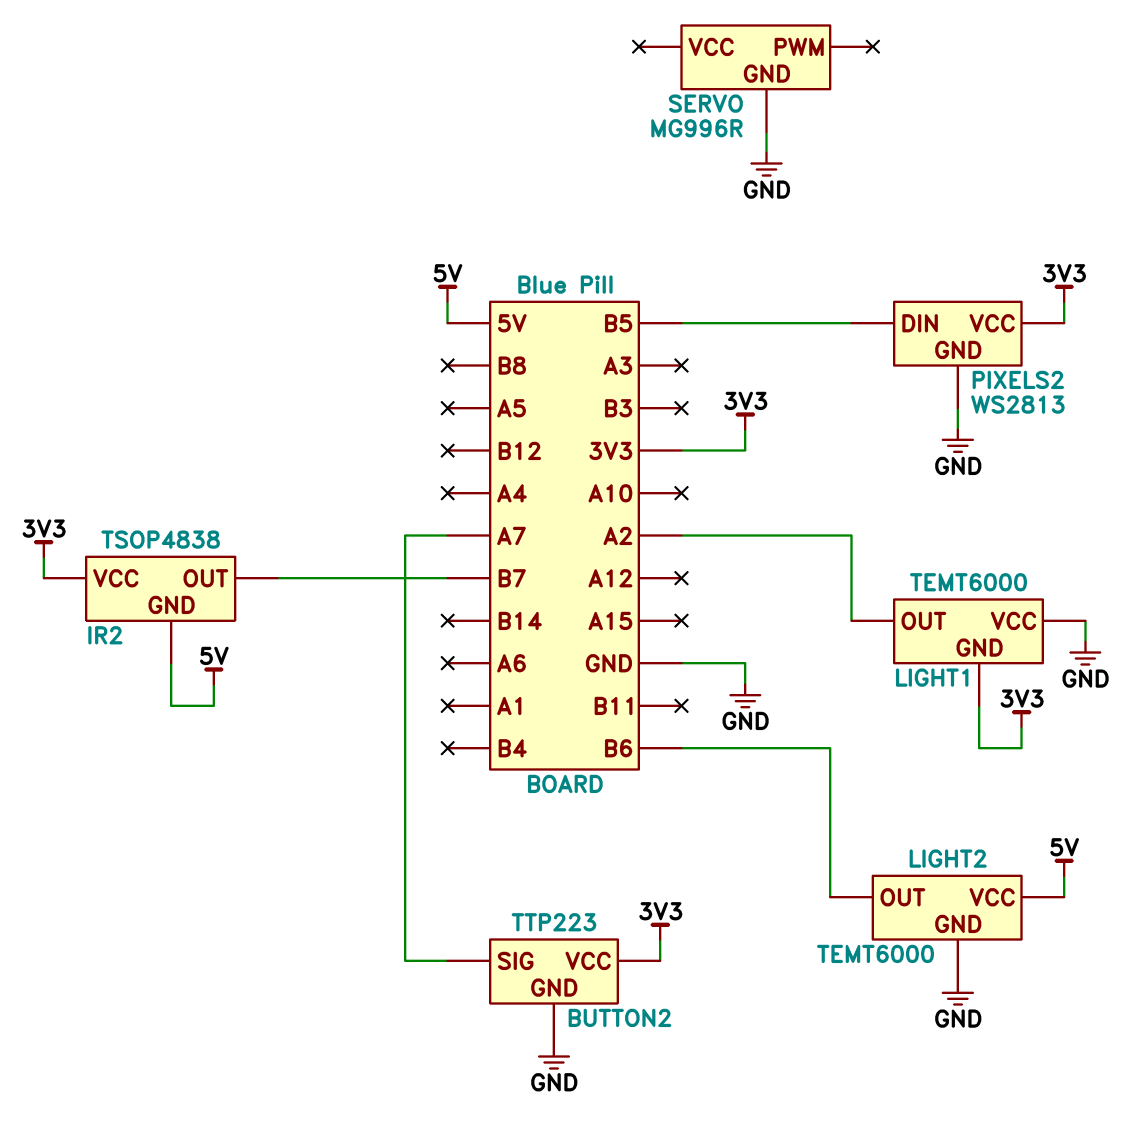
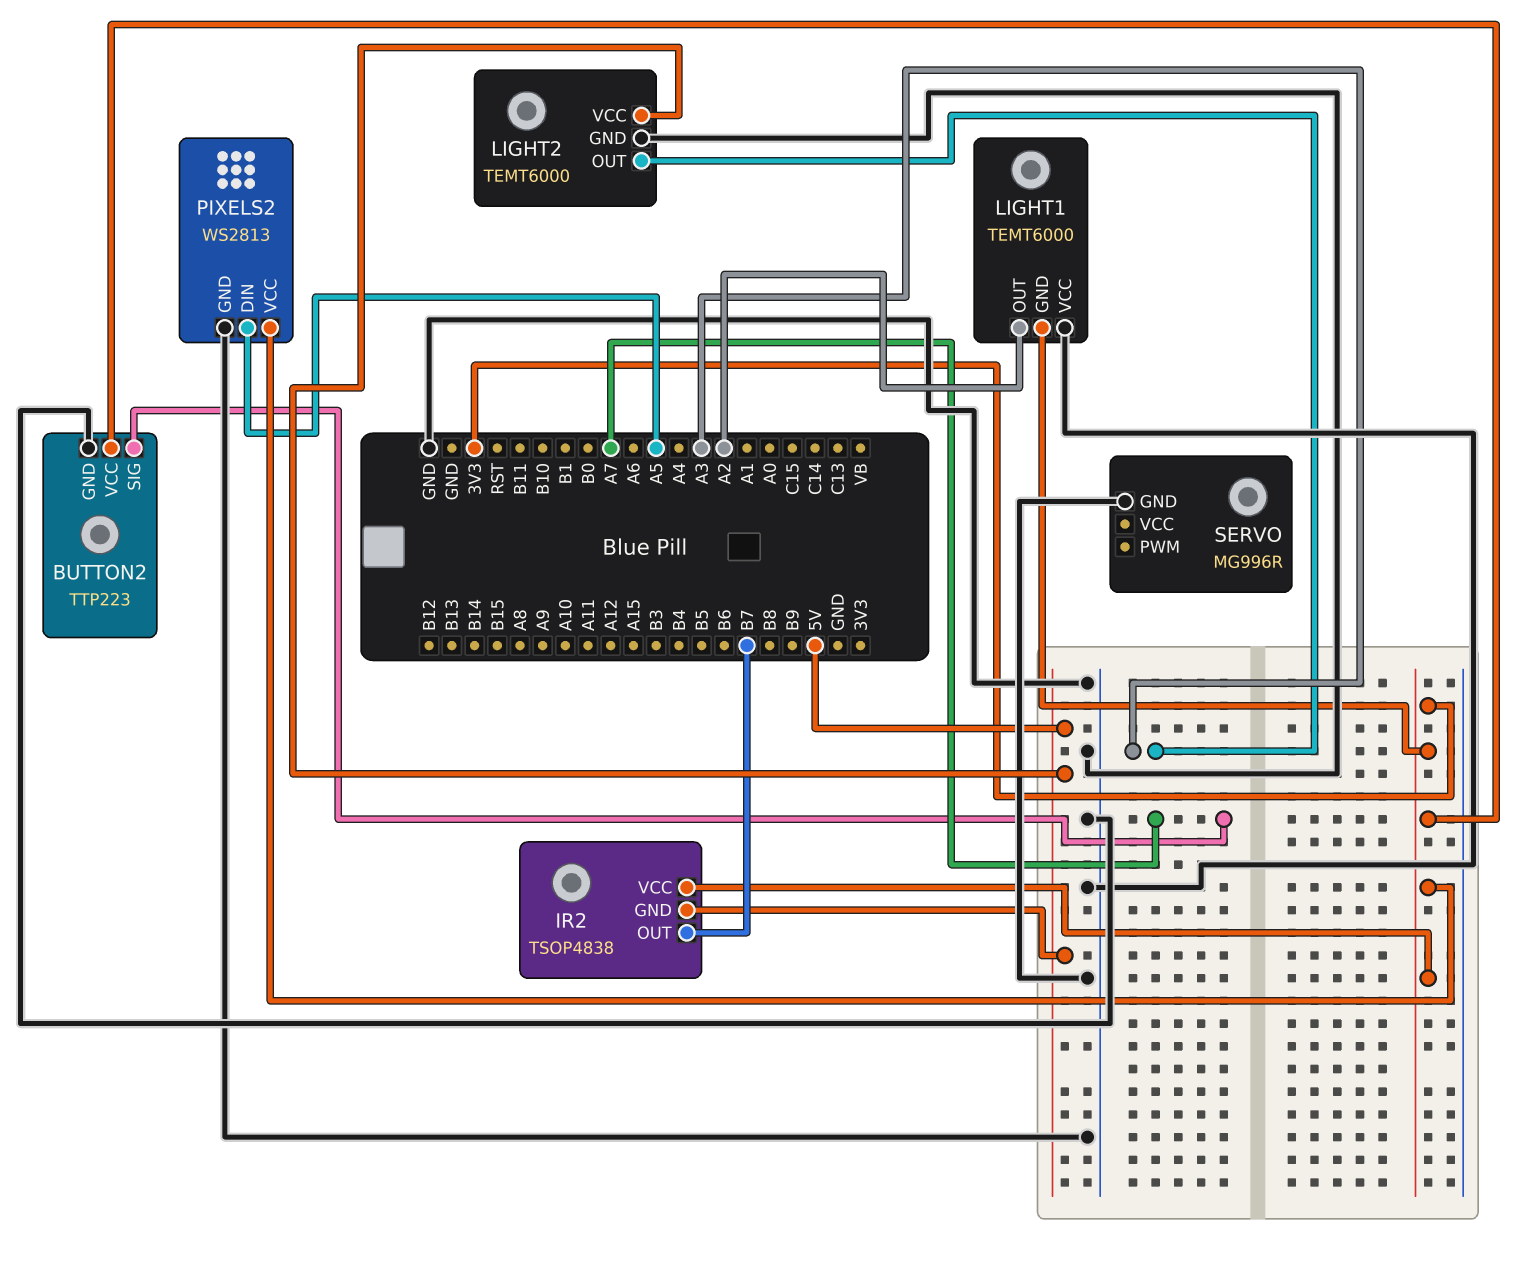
LIGHT2 pin OUT: B6 -> A3
PIXELS2 pin DIN: B5 -> A5

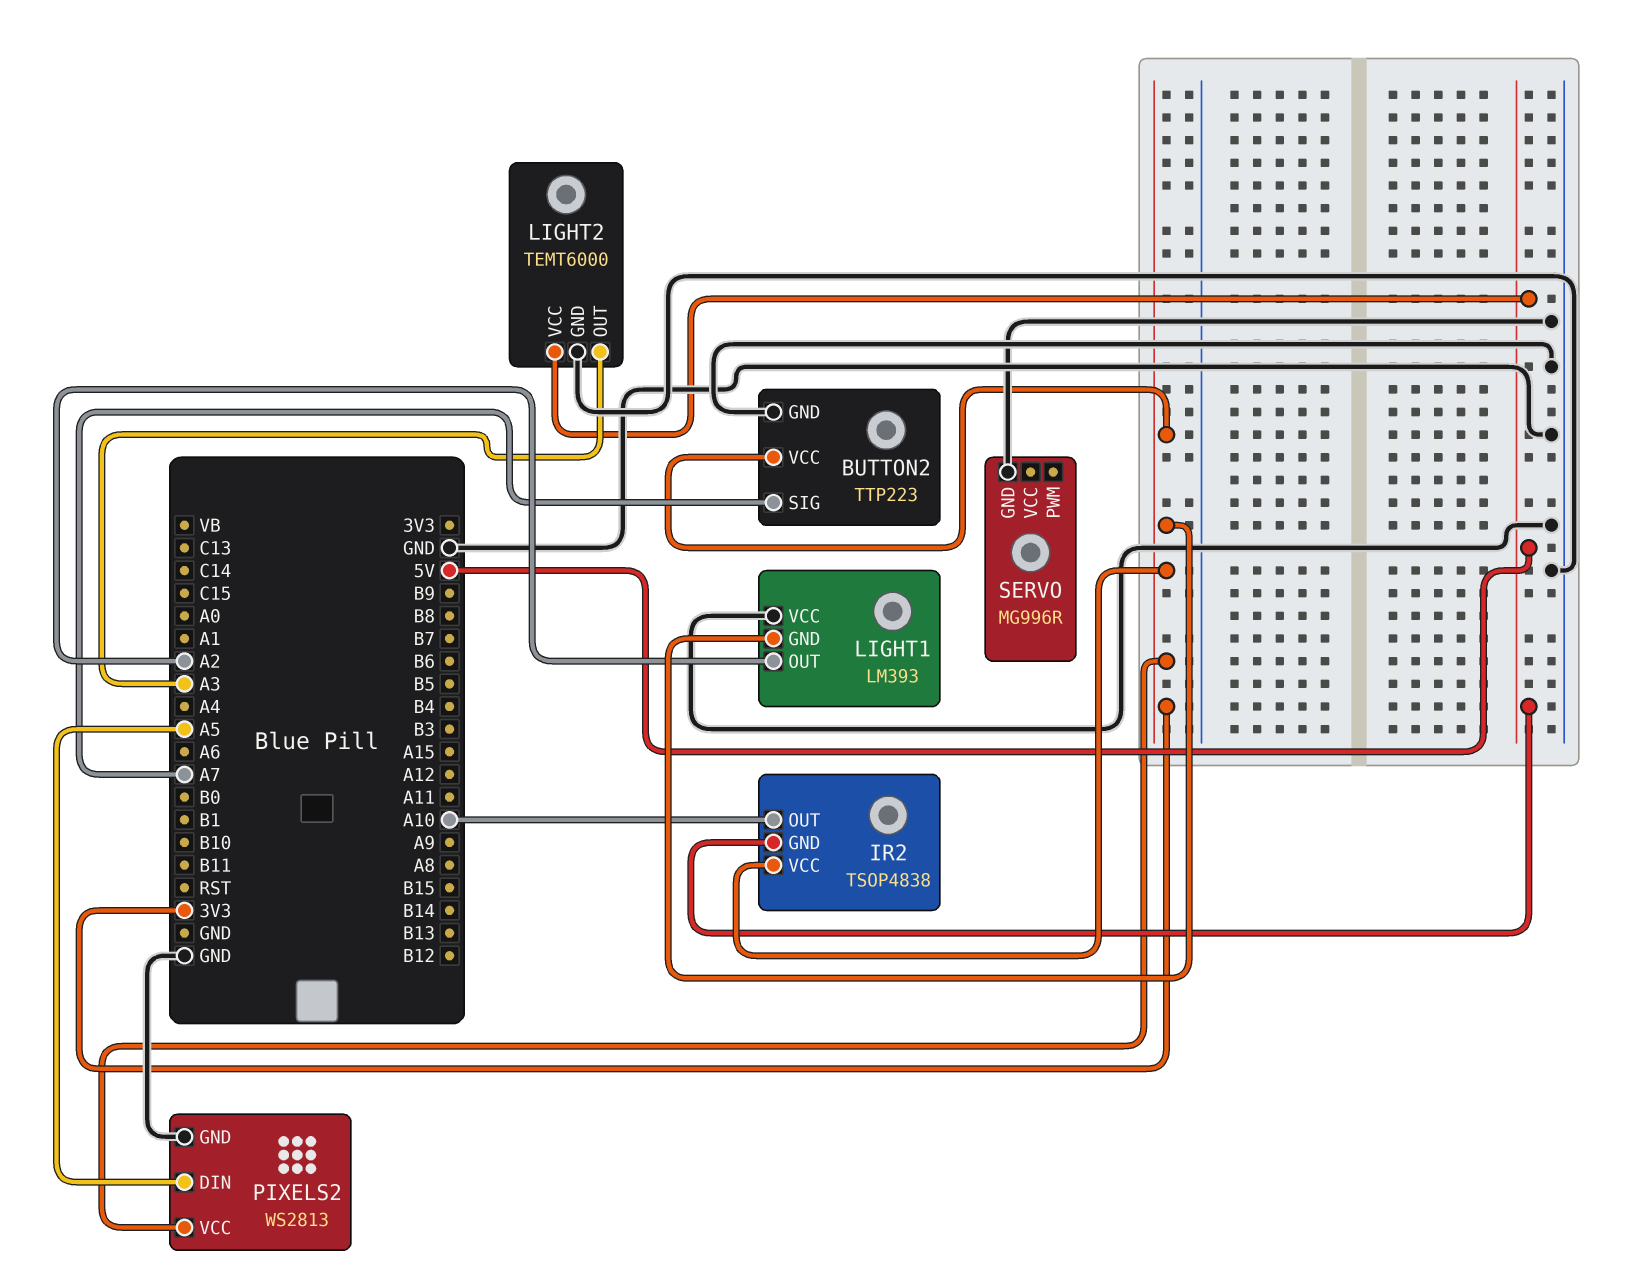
IR2 pin OUT: B7 -> A10
LIGHT1: TEMT6000 -> LM393

